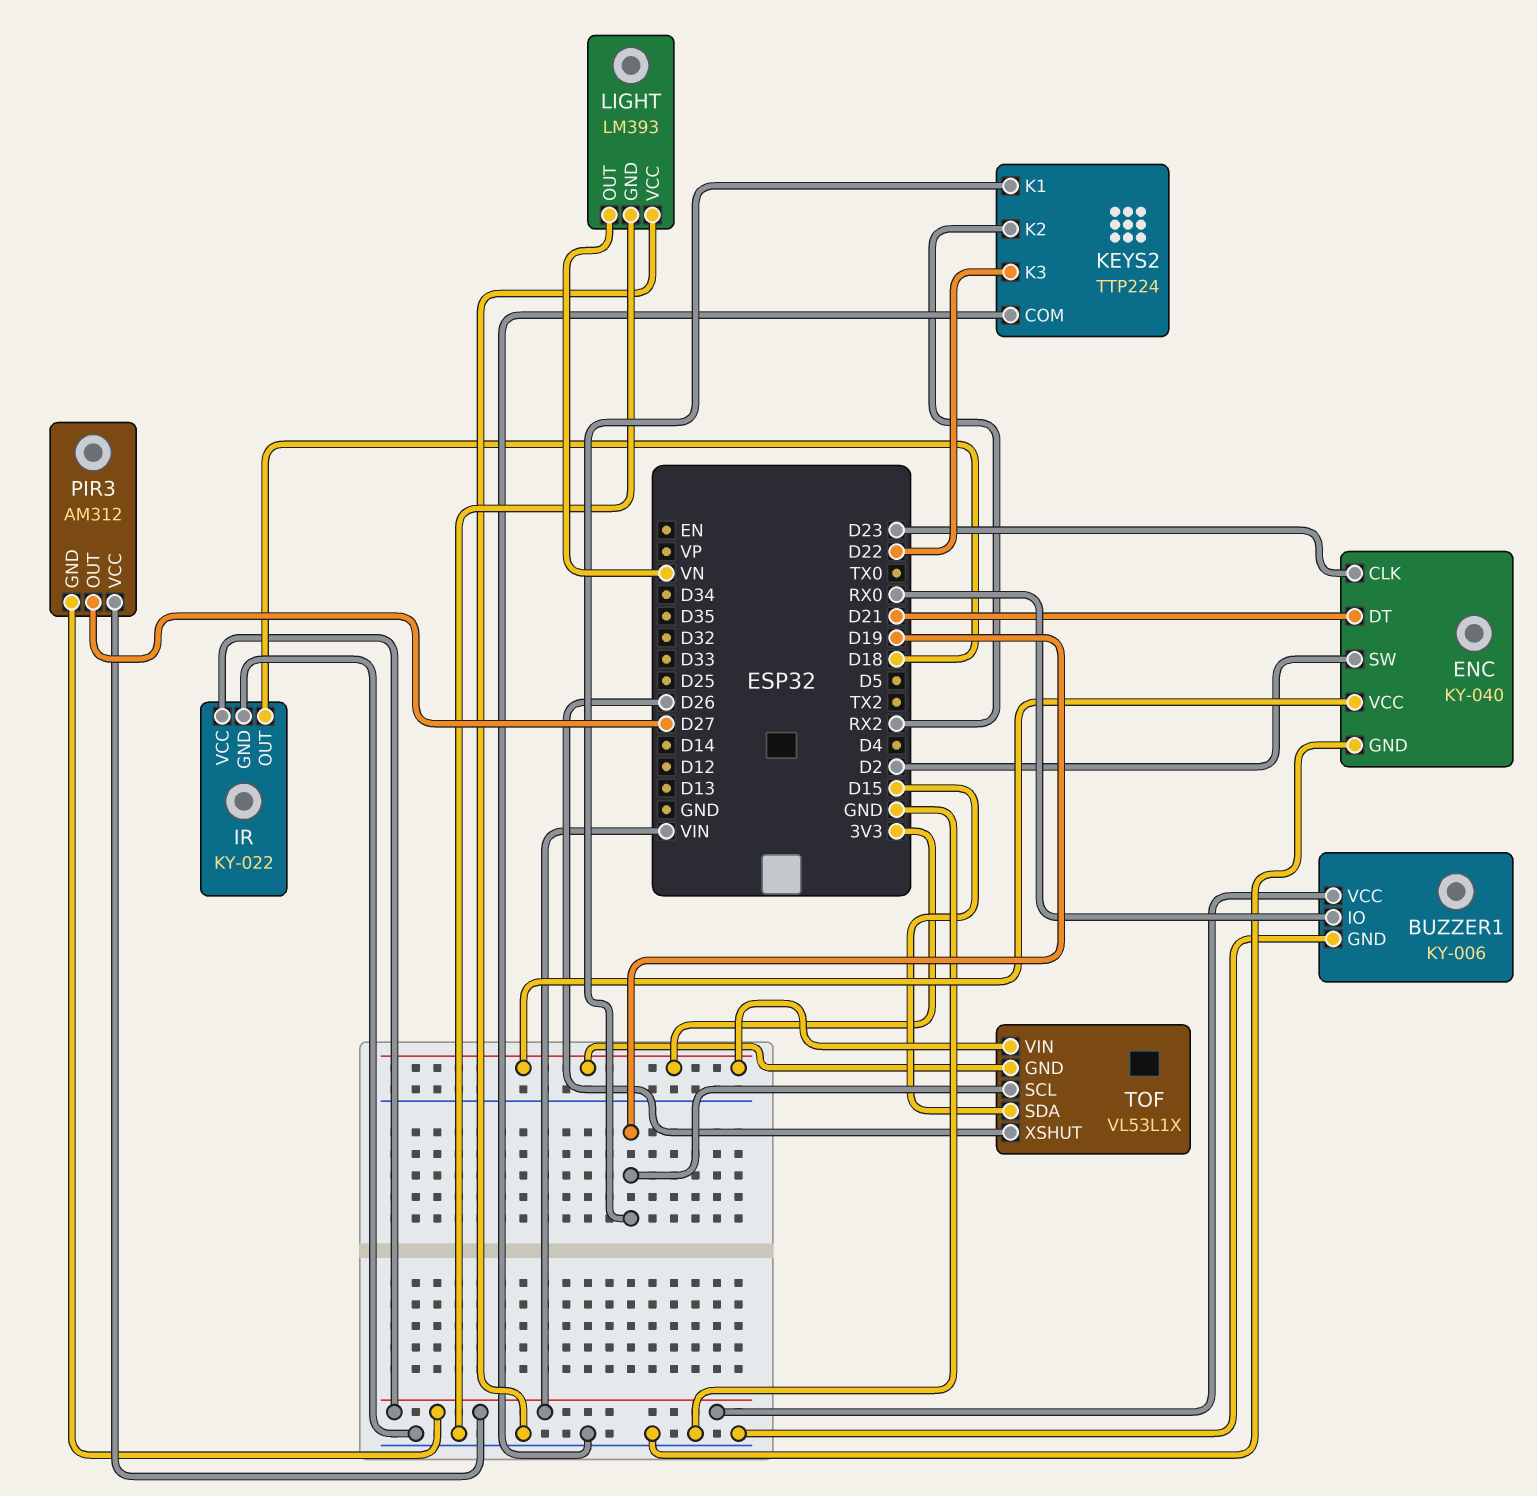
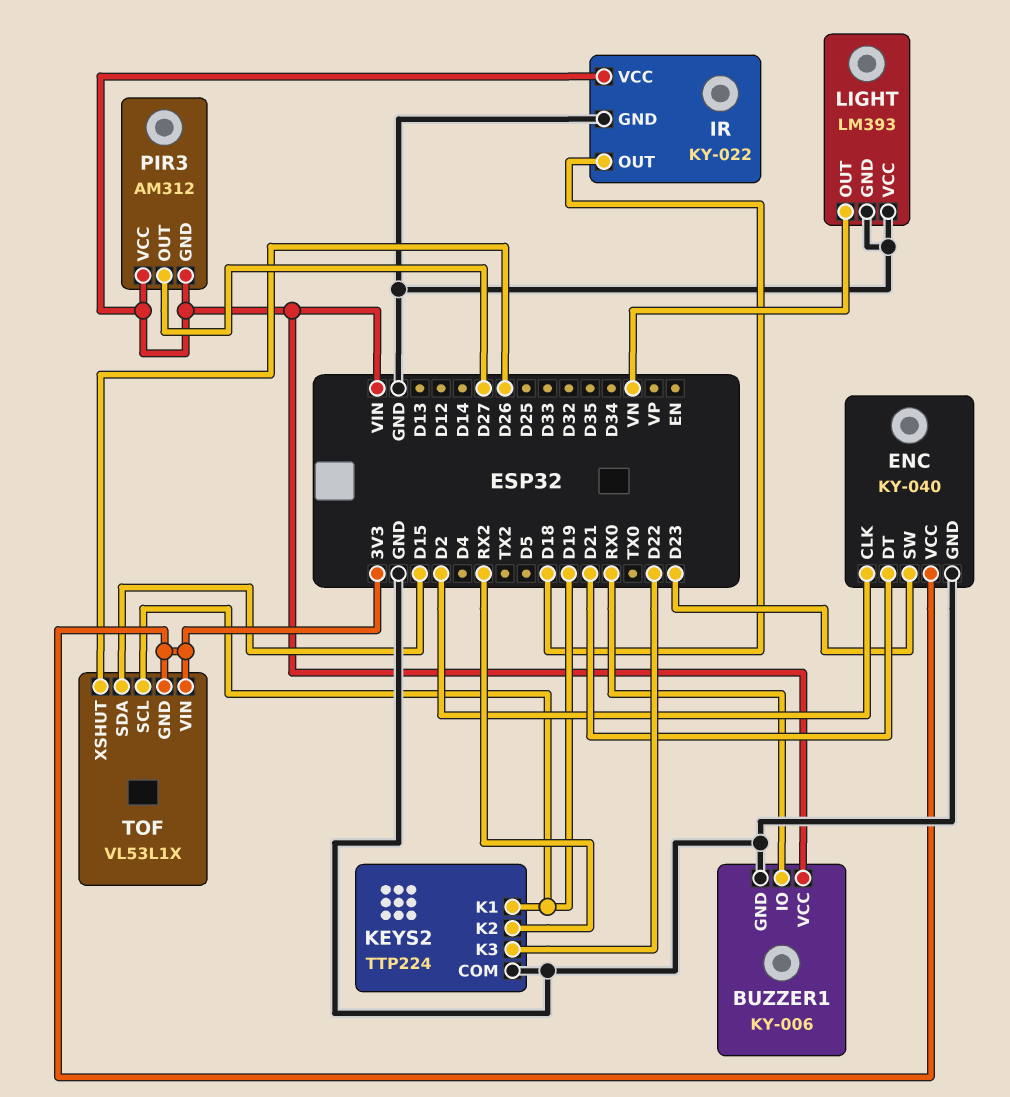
ENC pin CLK: D23 -> D2
ENC pin SW: D2 -> D23

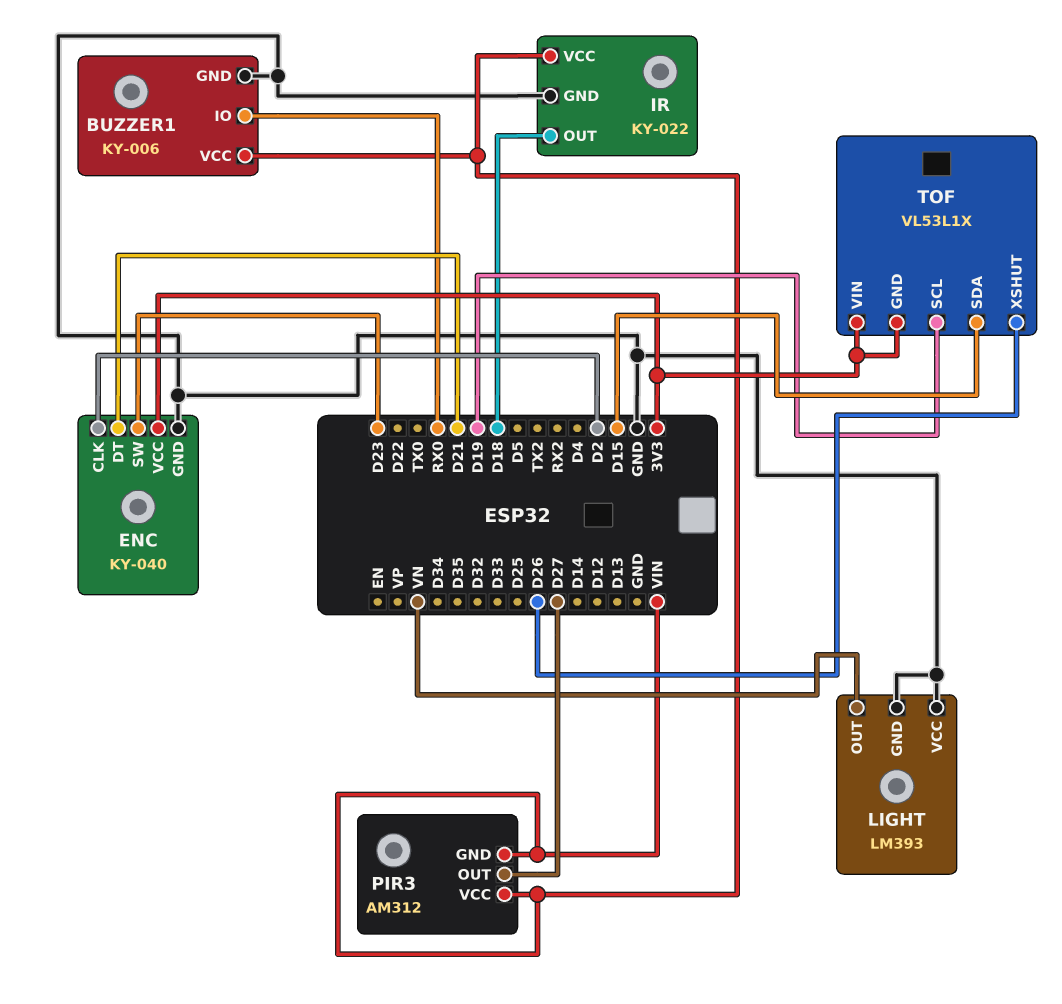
KEYS2: TTP224 -> none
KEYS2 pin COM: GND -> none
KEYS2 pin K1: D19 -> none
KEYS2 pin K2: RX2 -> none
KEYS2 pin K3: D22 -> none

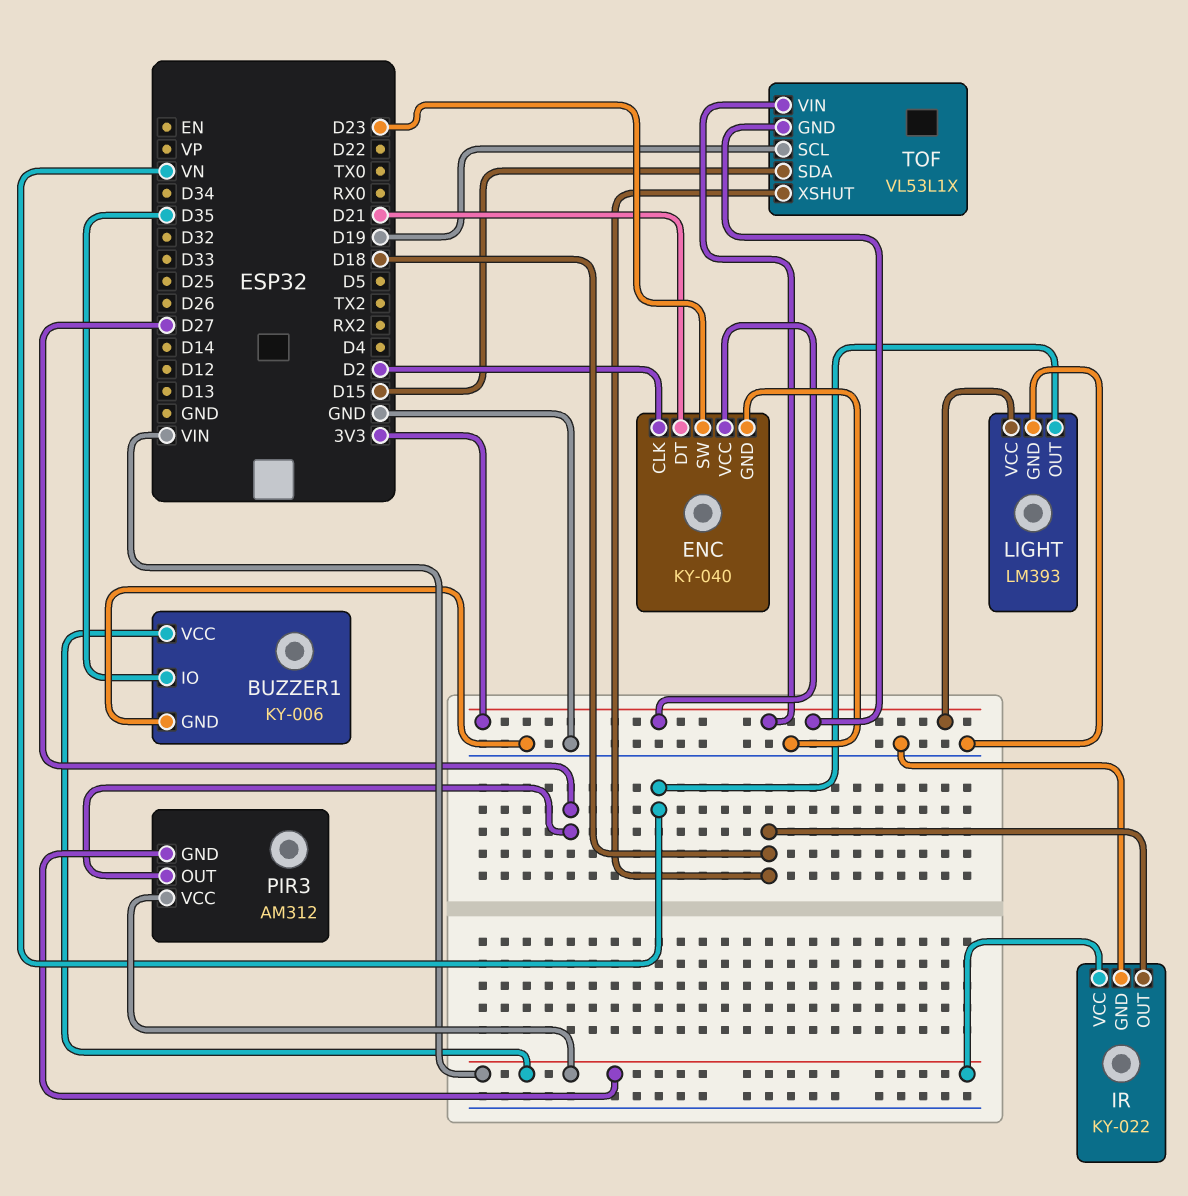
BUZZER1 pin IO: RX0 -> D35
LIGHT pin VCC: GND -> 3V3
TOF pin XSHUT: D26 -> D18

